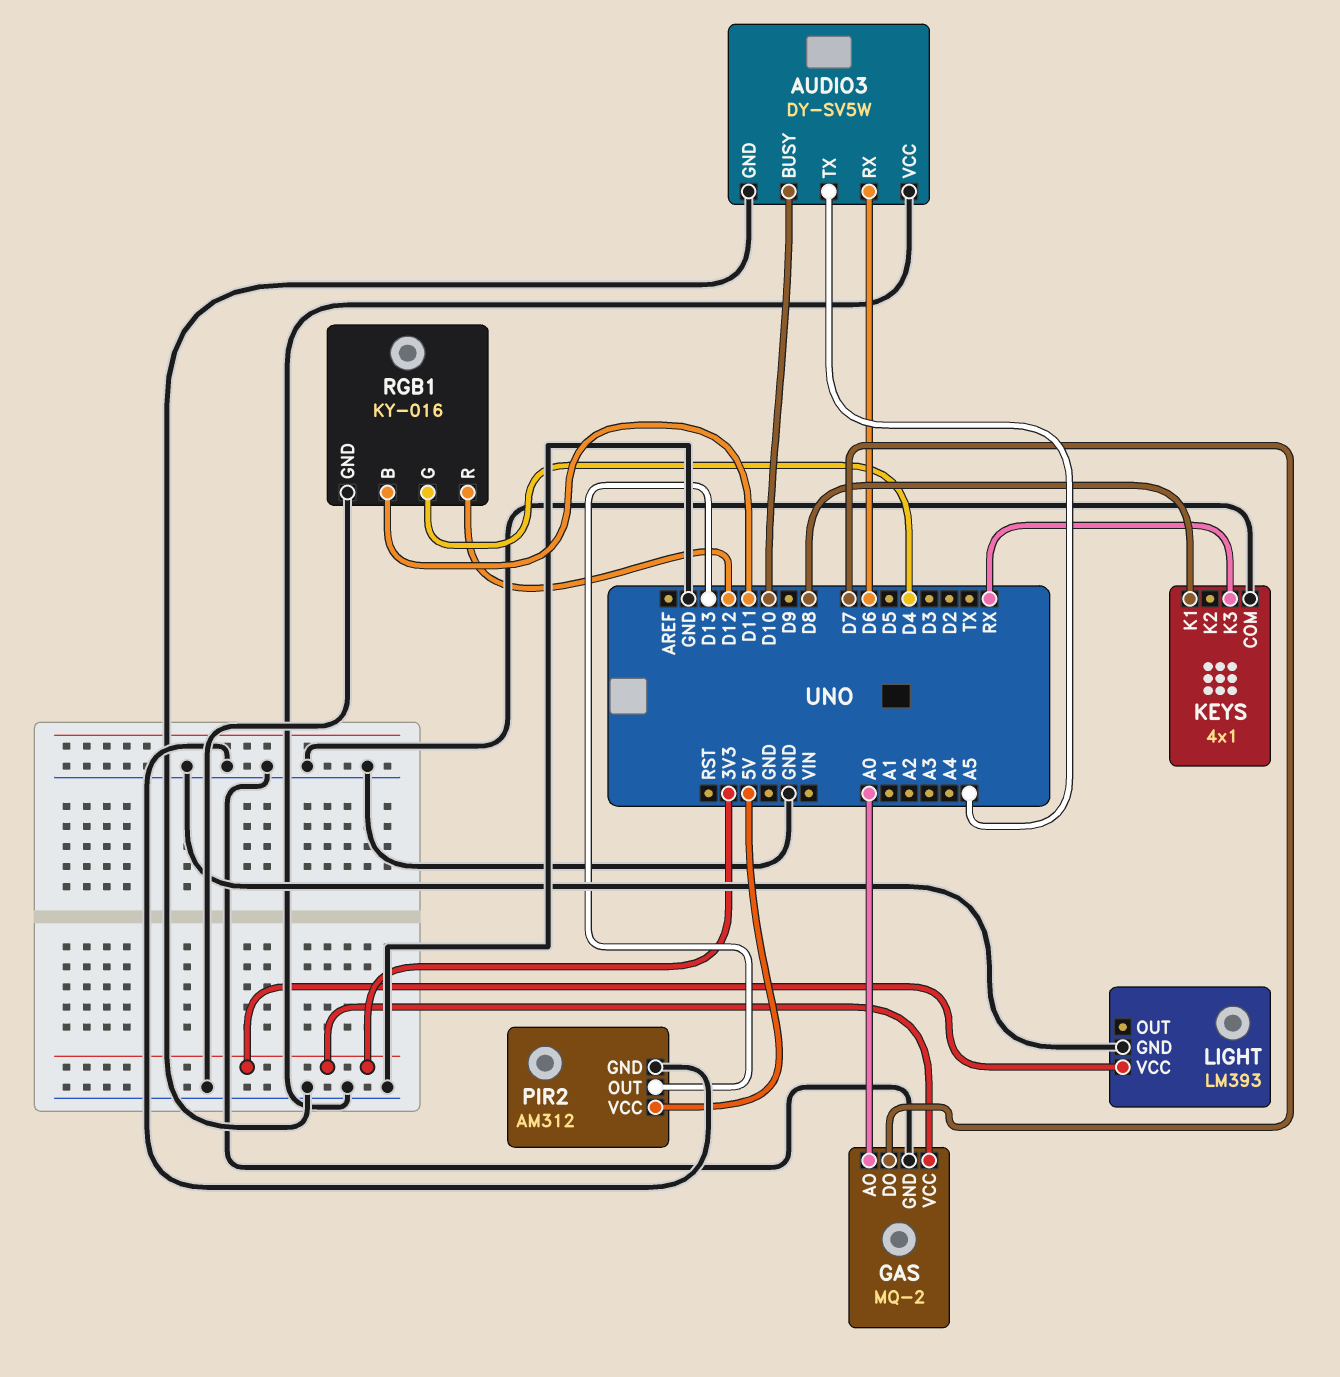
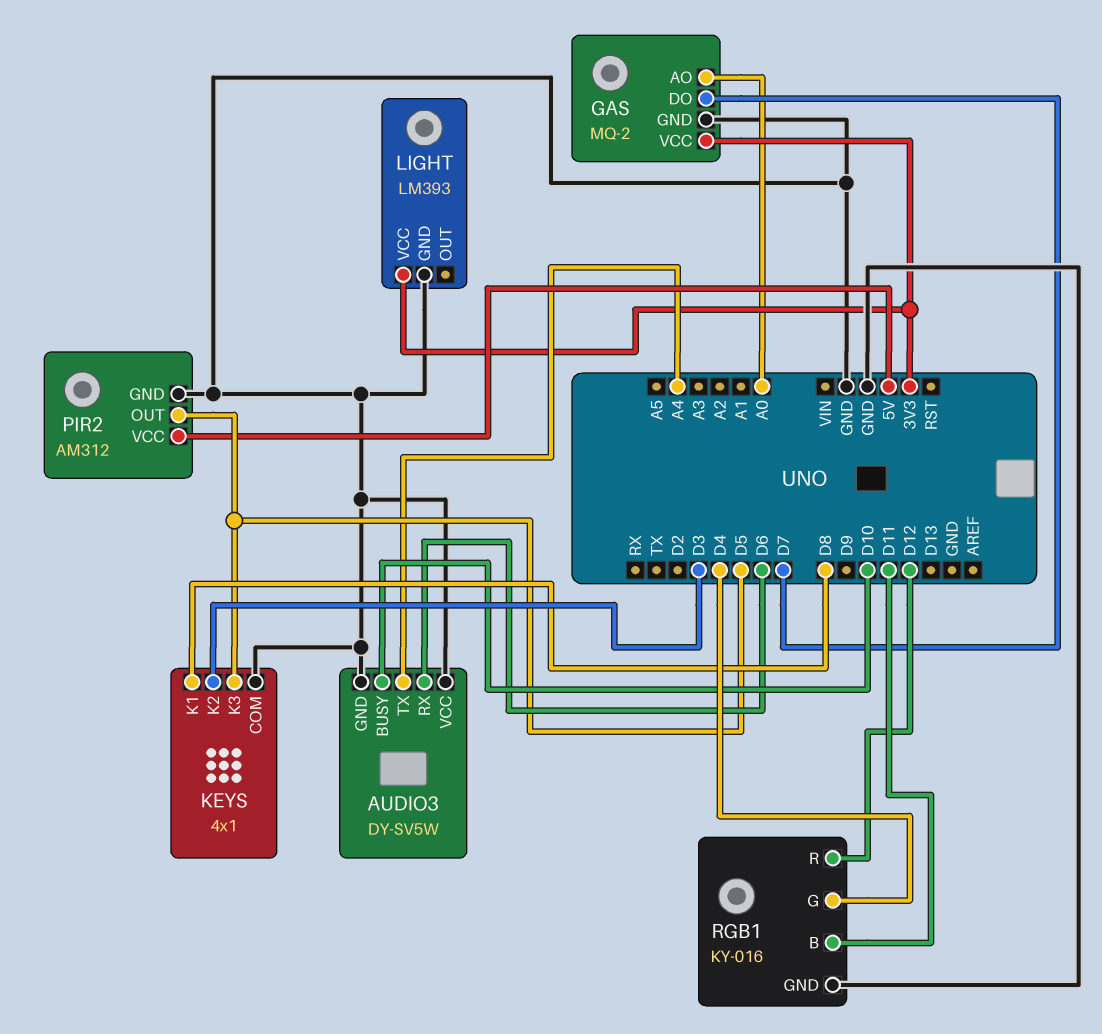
AUDIO3 pin TX: A5 -> A4
KEYS pin K2: none -> D3
KEYS pin K3: RX -> D5
PIR2 pin OUT: D13 -> D5

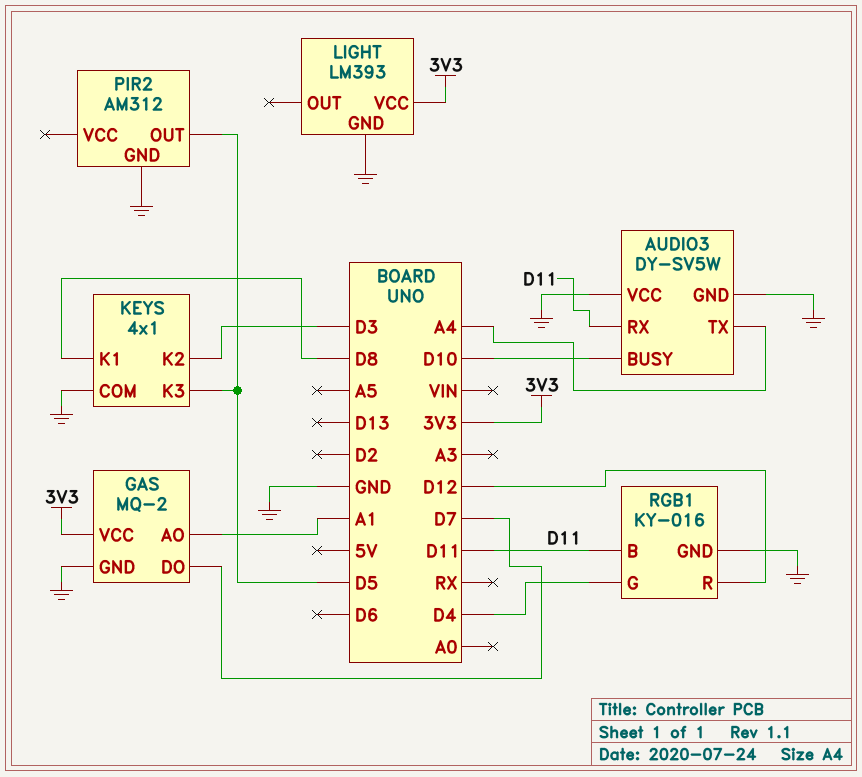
AUDIO3 pin RX: D6 -> D11
GAS pin AO: A0 -> A1
PIR2 pin VCC: 5V -> none

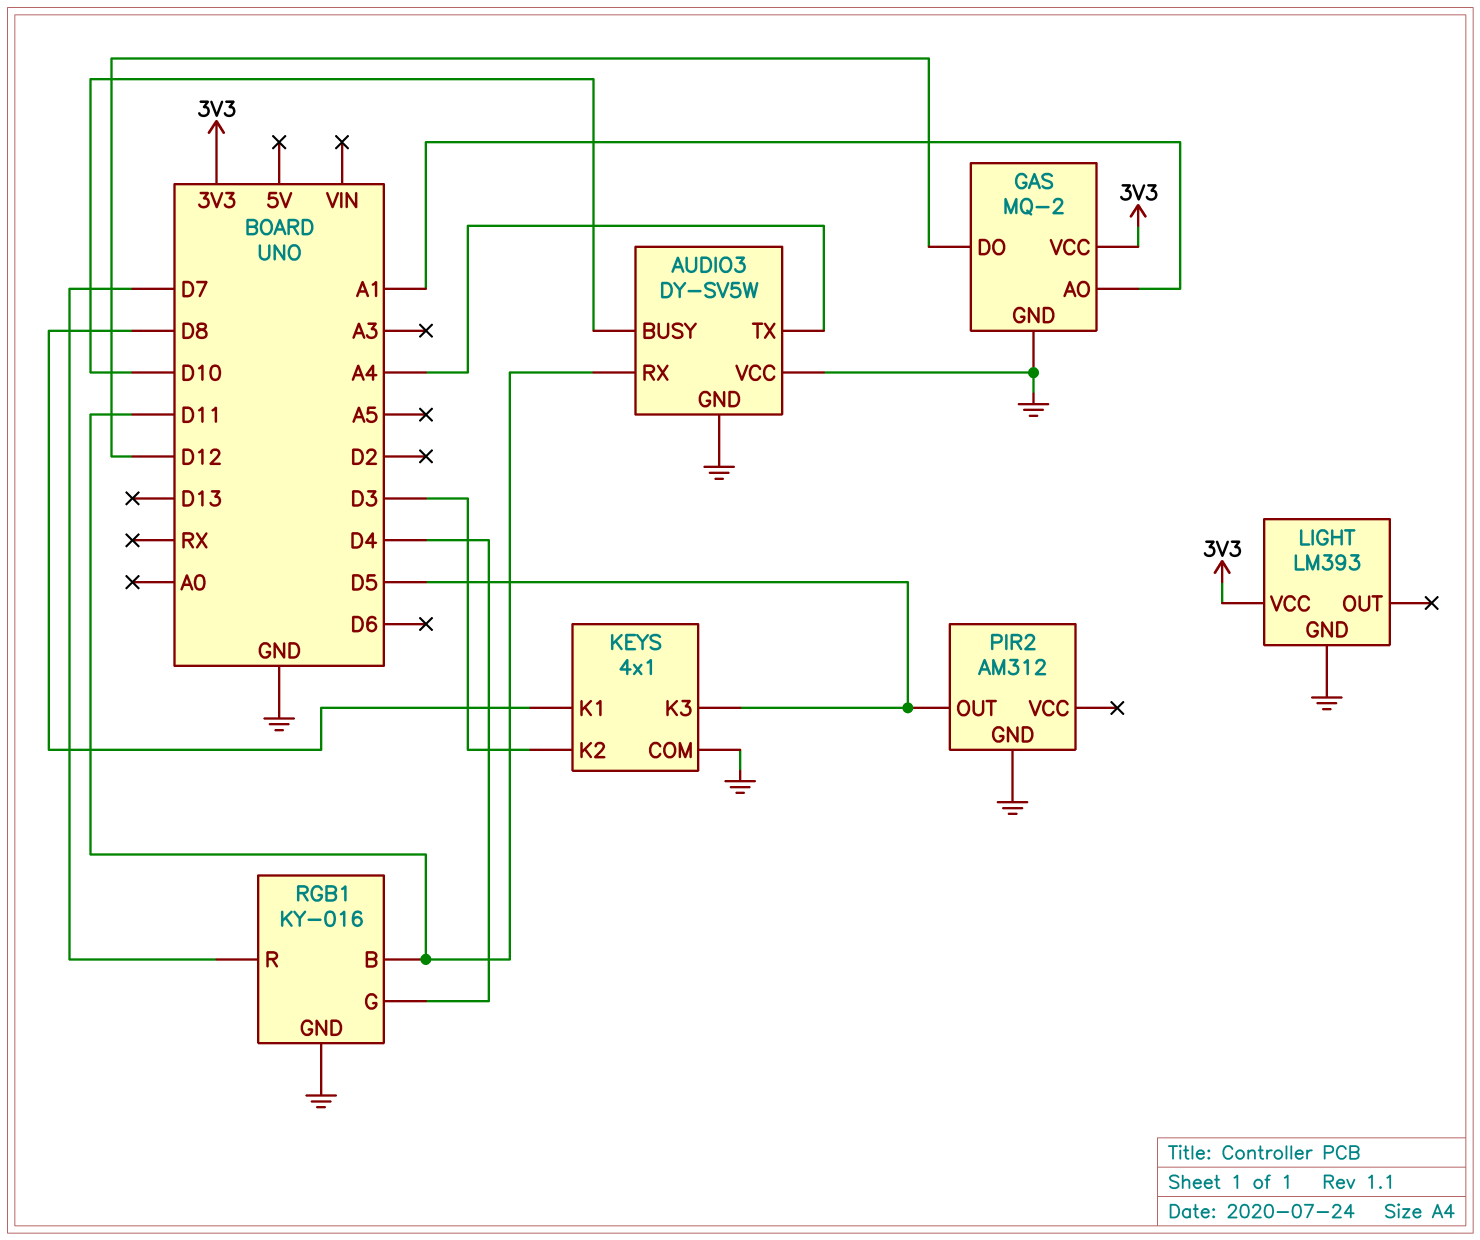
GAS pin DO: D7 -> D12
RGB1 pin R: D12 -> D7

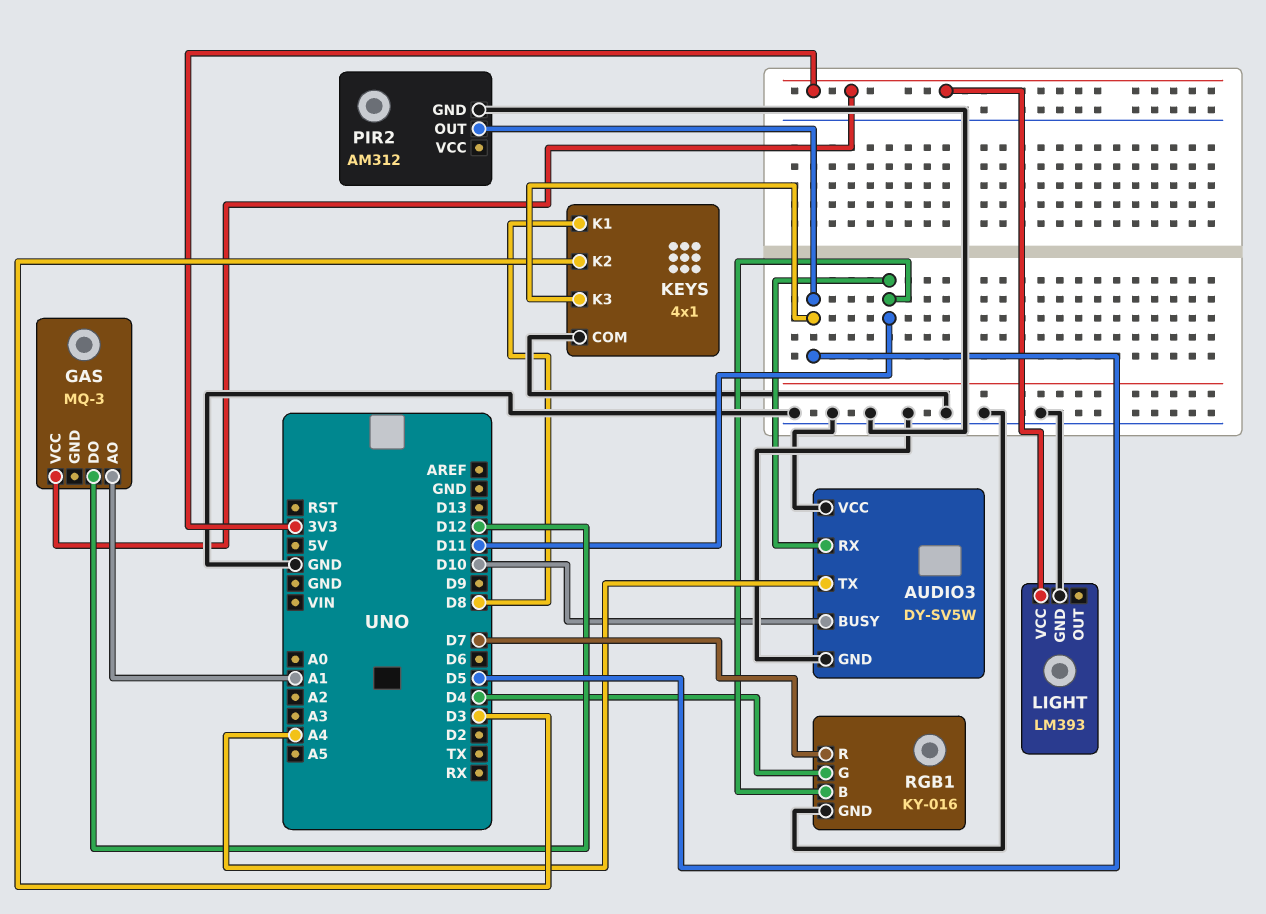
GAS: MQ-2 -> MQ-3
GAS pin GND: GND -> none

